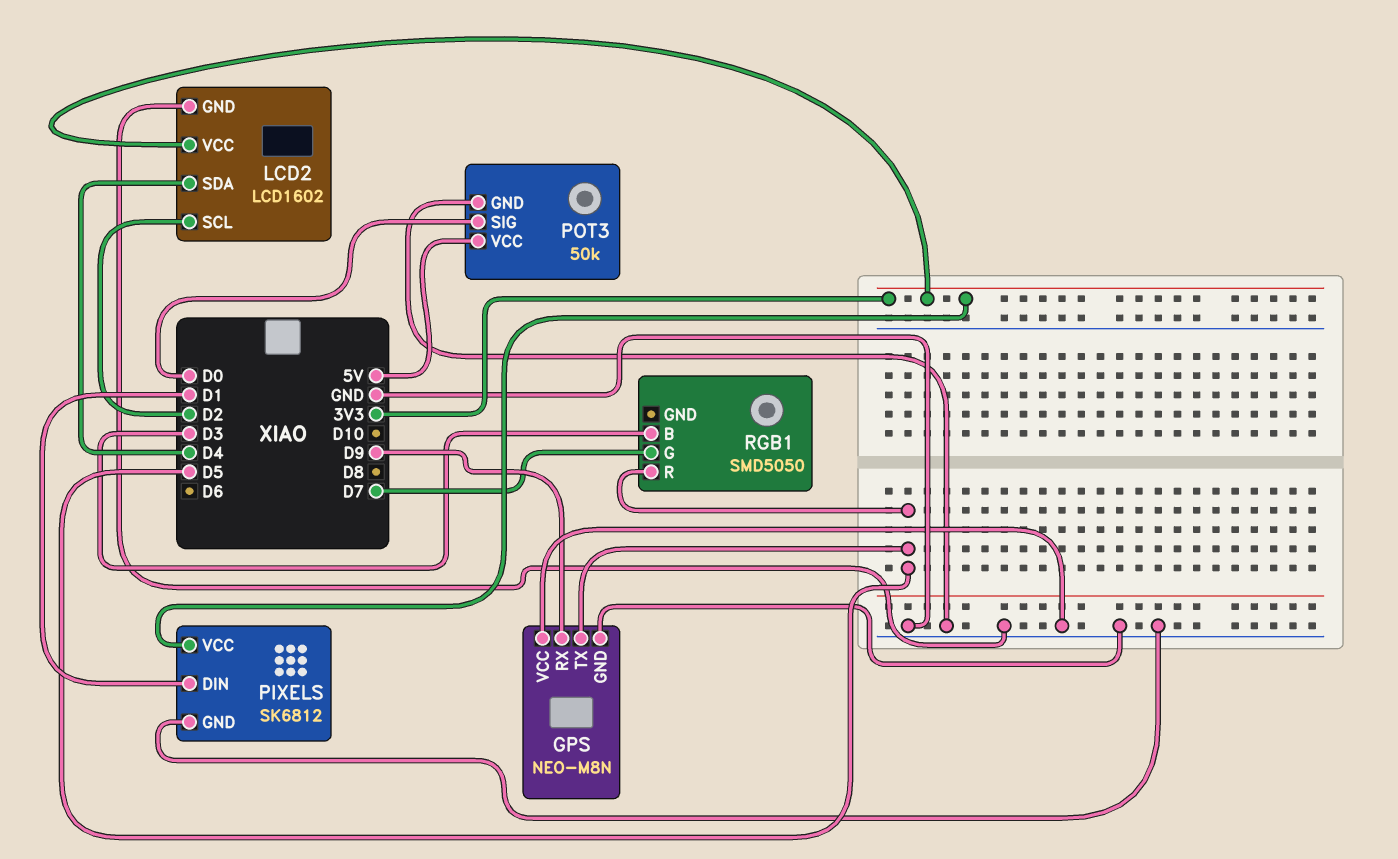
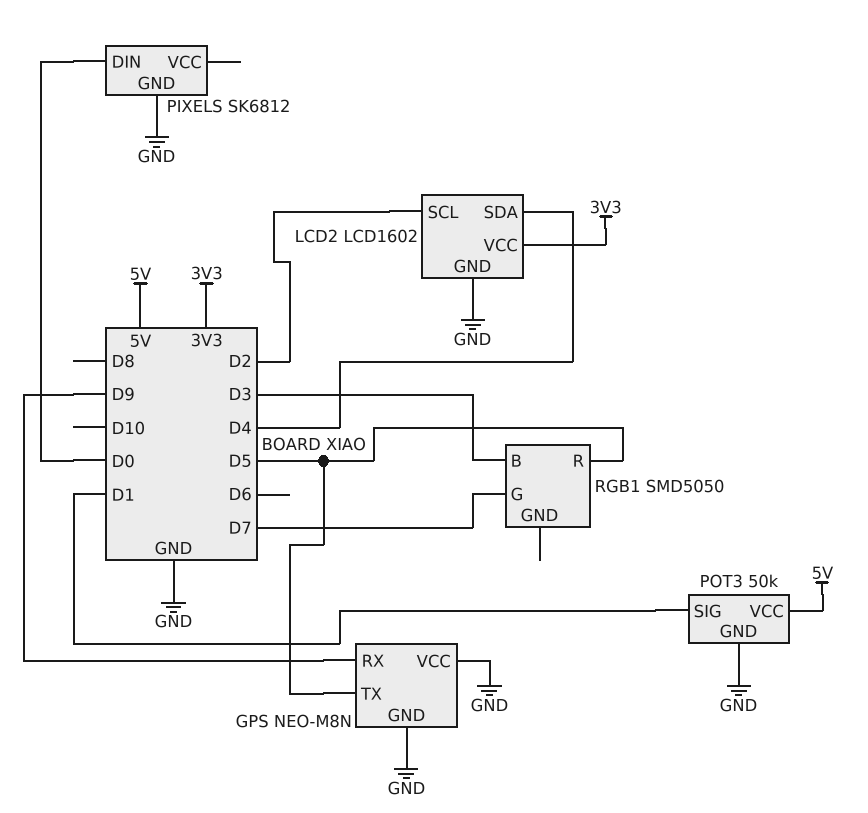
PIXELS pin DIN: D1 -> D0
PIXELS pin VCC: 3V3 -> none
POT3 pin SIG: D0 -> D1

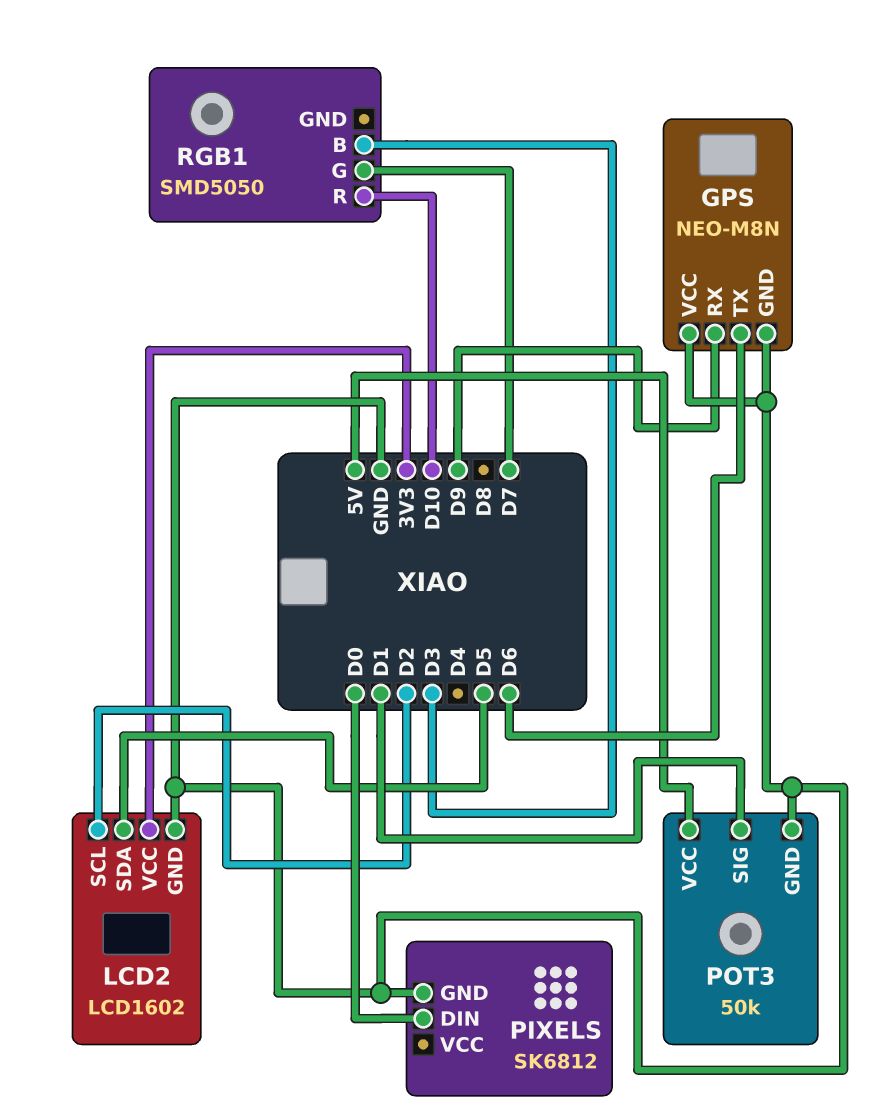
GPS pin TX: D5 -> D6
LCD2 pin SDA: D4 -> D5
RGB1 pin R: D5 -> D10

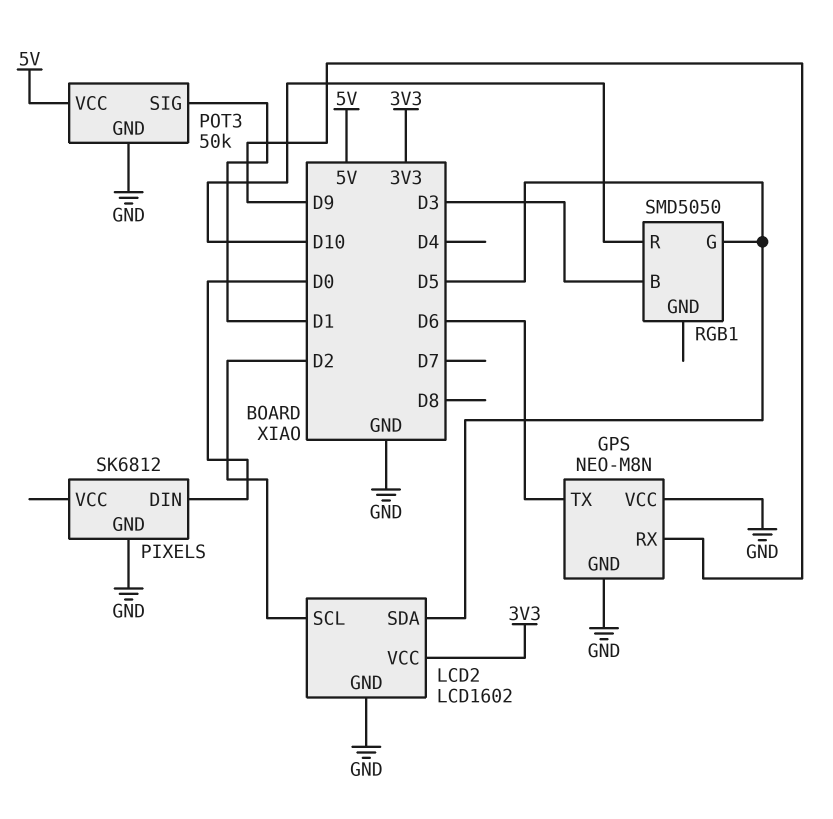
RGB1 pin G: D7 -> D5

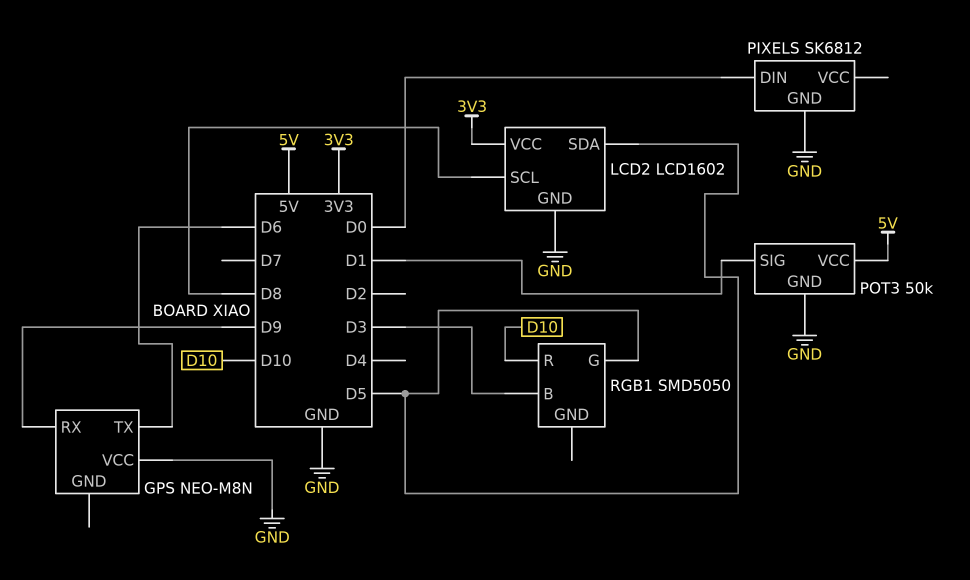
GPS pin GND: GND -> none
LCD2 pin SCL: D2 -> D8

